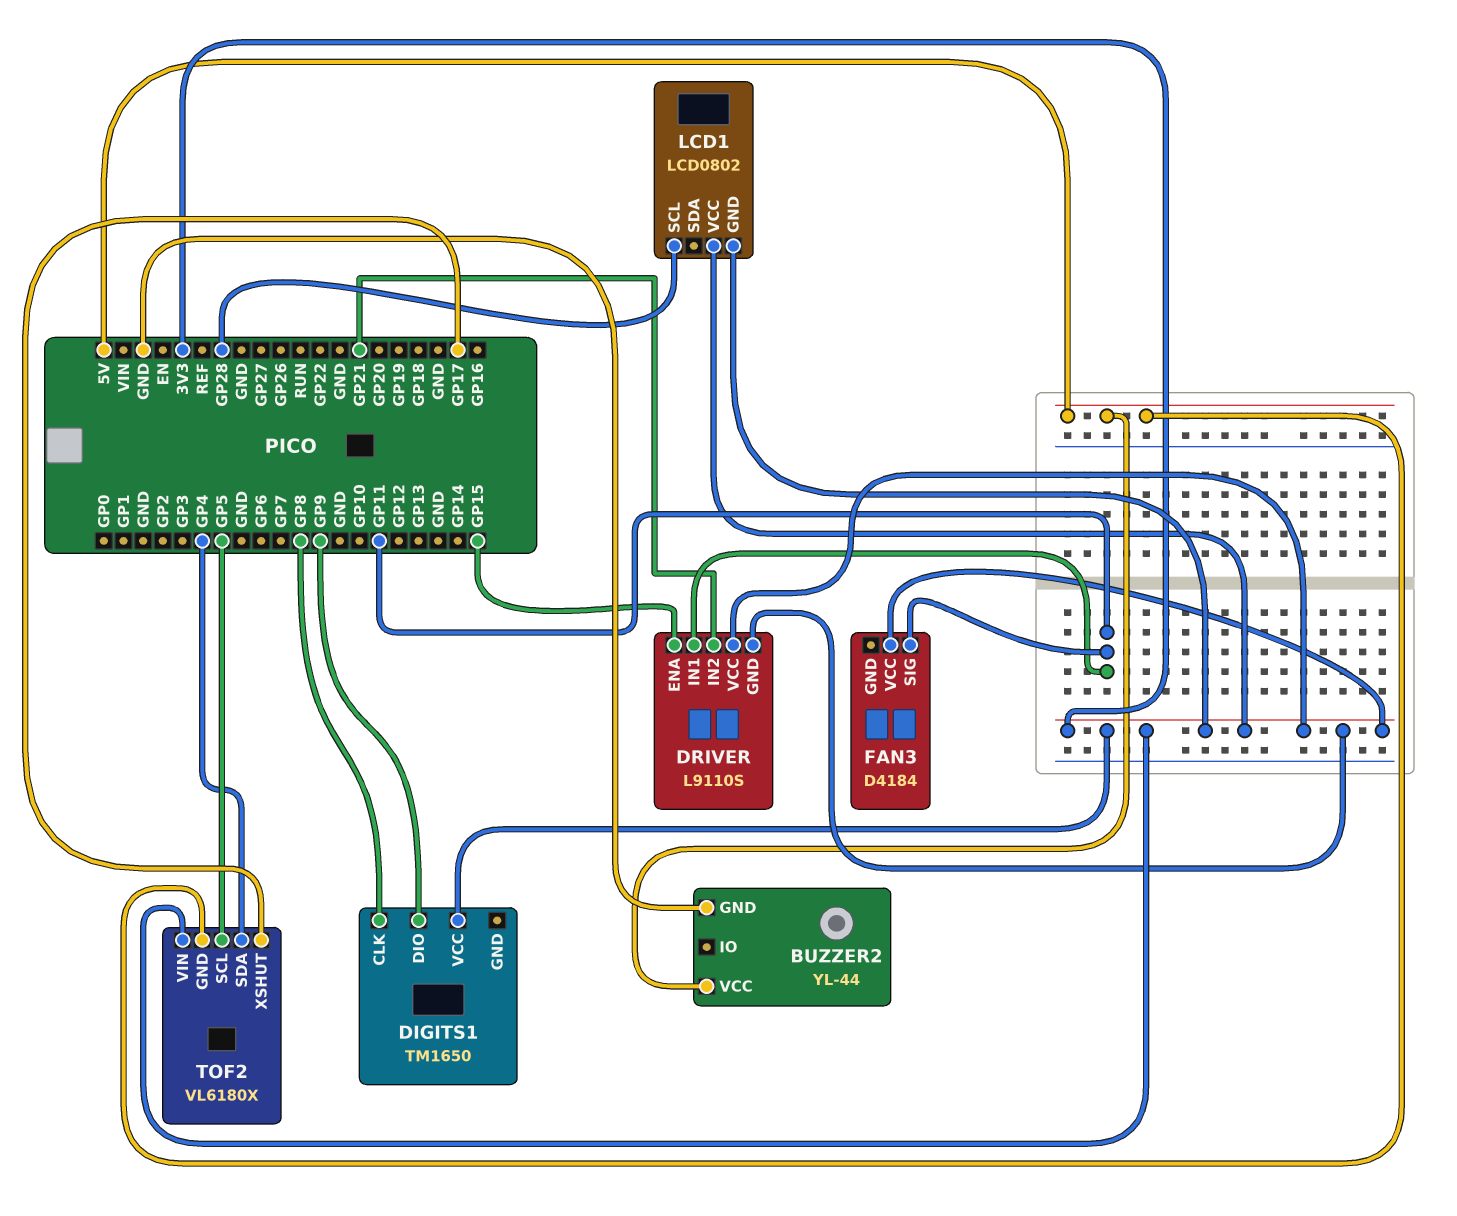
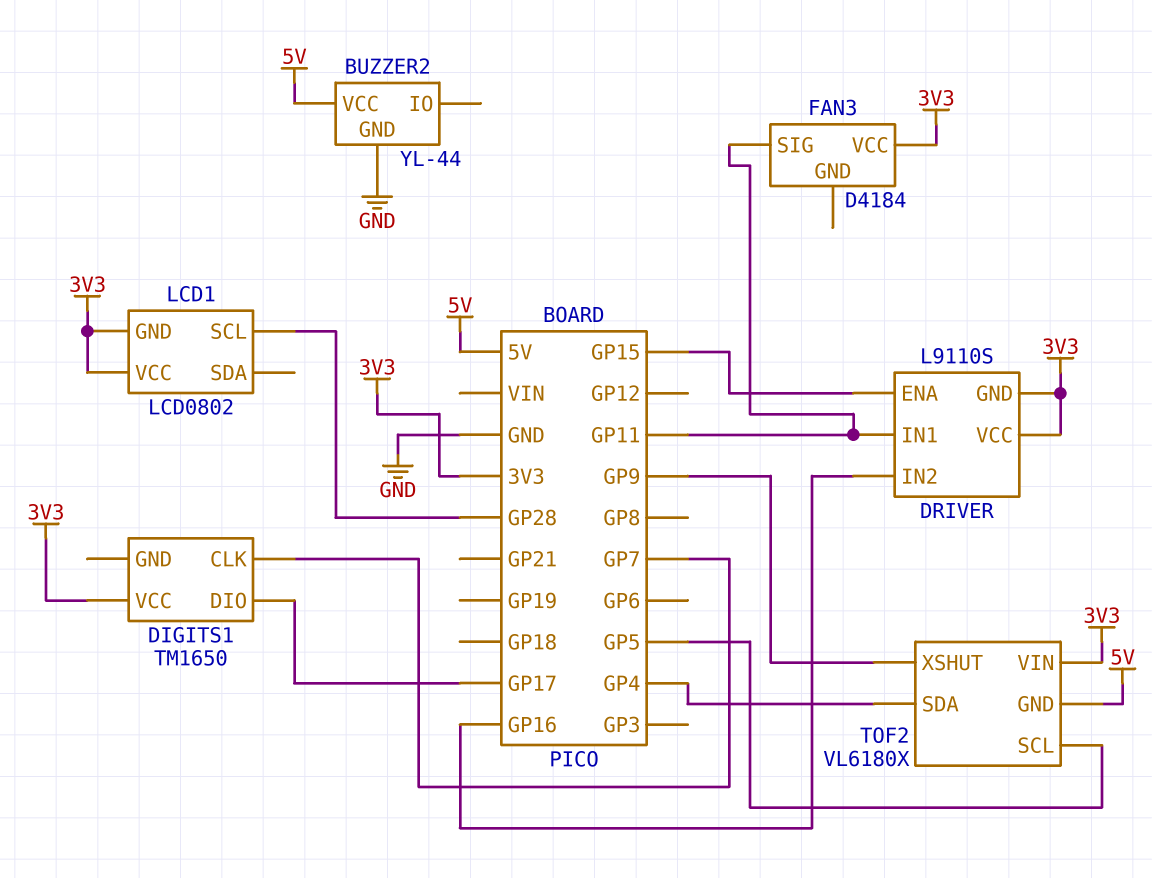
DIGITS1 pin CLK: GP8 -> GP7
DIGITS1 pin DIO: GP9 -> GP17
DRIVER pin IN2: GP21 -> GP16
TOF2 pin XSHUT: GP17 -> GP9

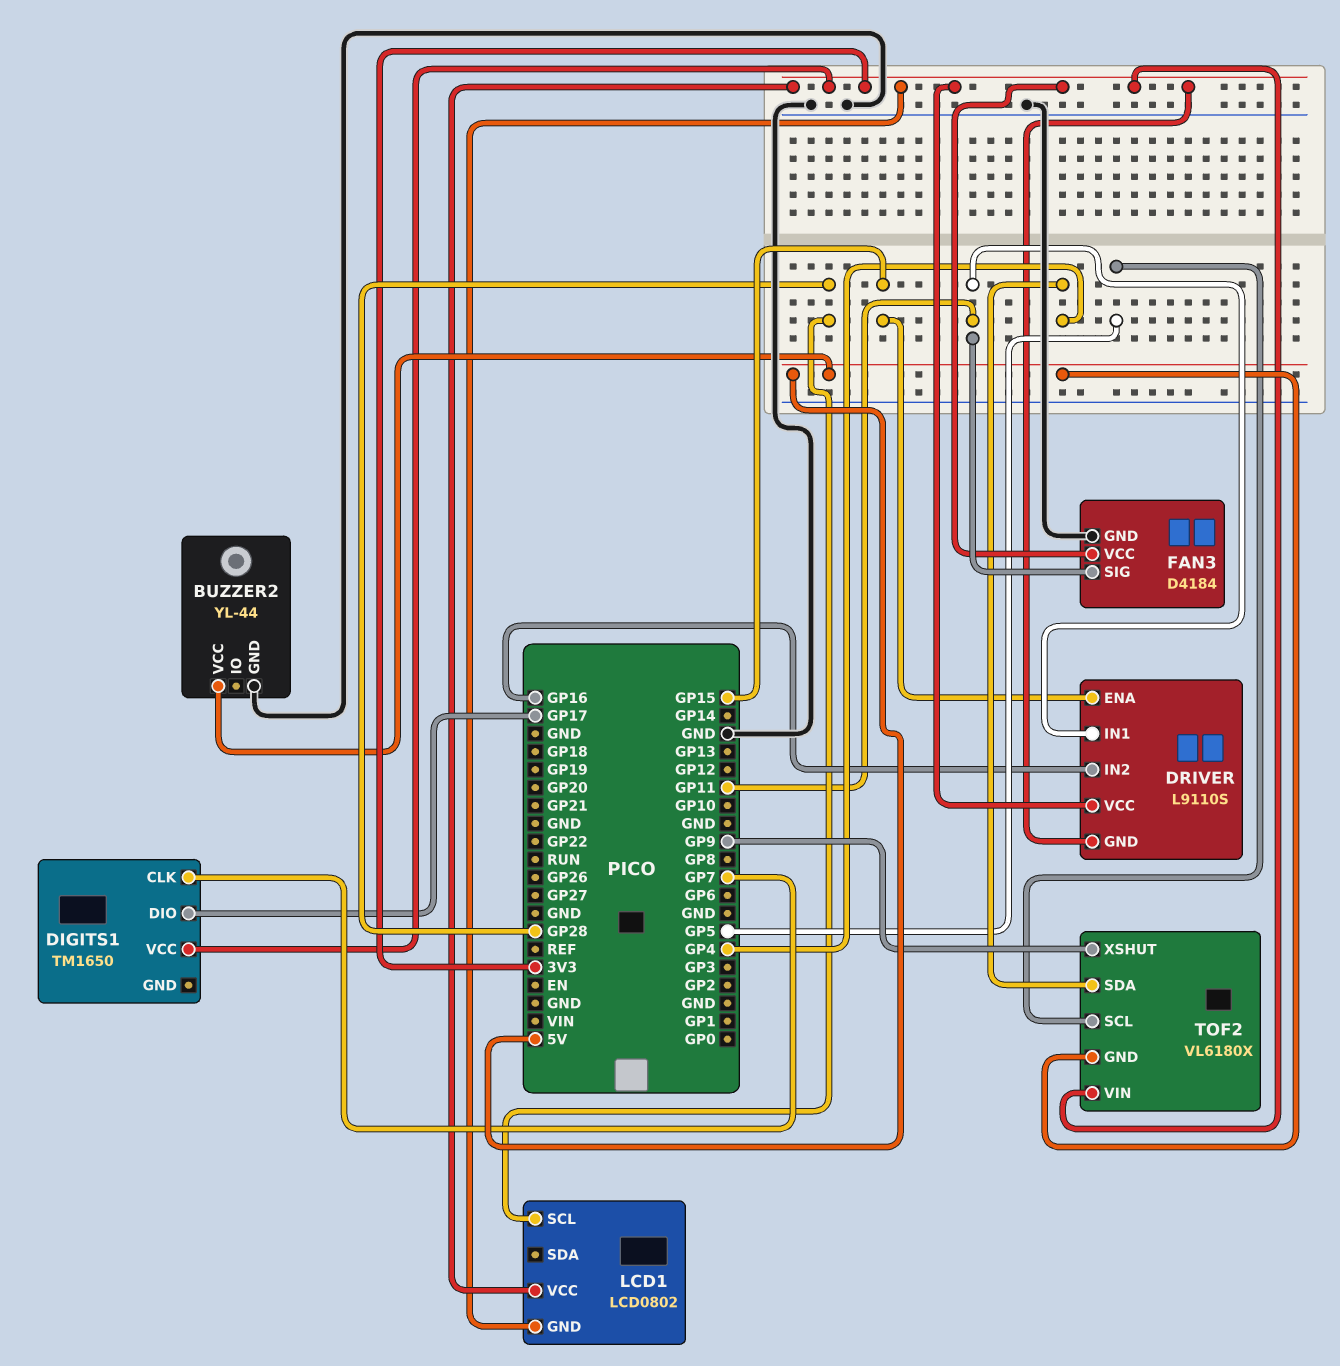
FAN3 pin GND: none -> GND

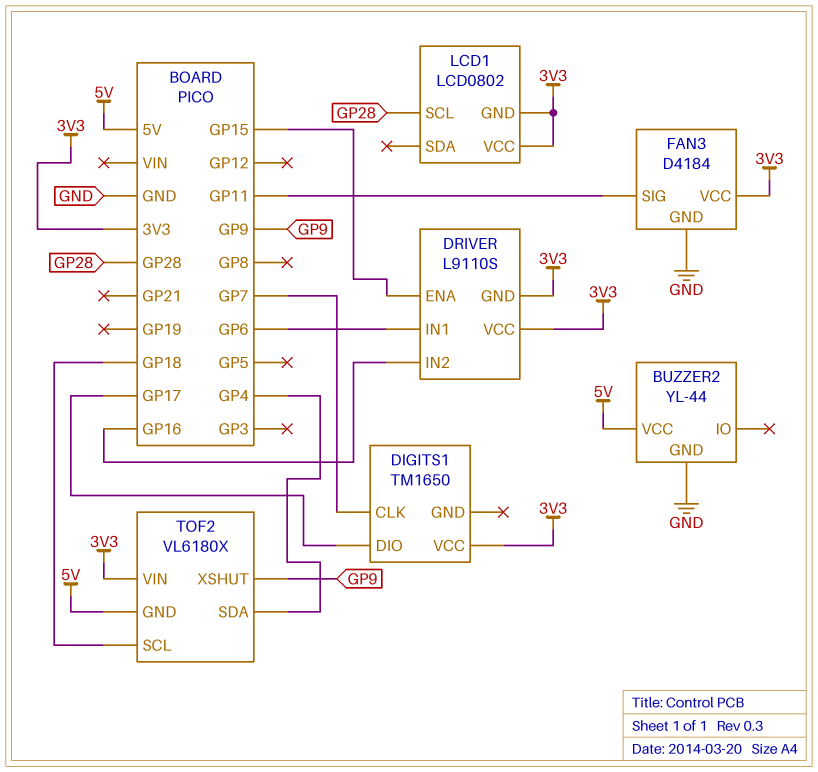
DRIVER pin IN1: GP11 -> GP6
TOF2 pin SCL: GP5 -> GP18

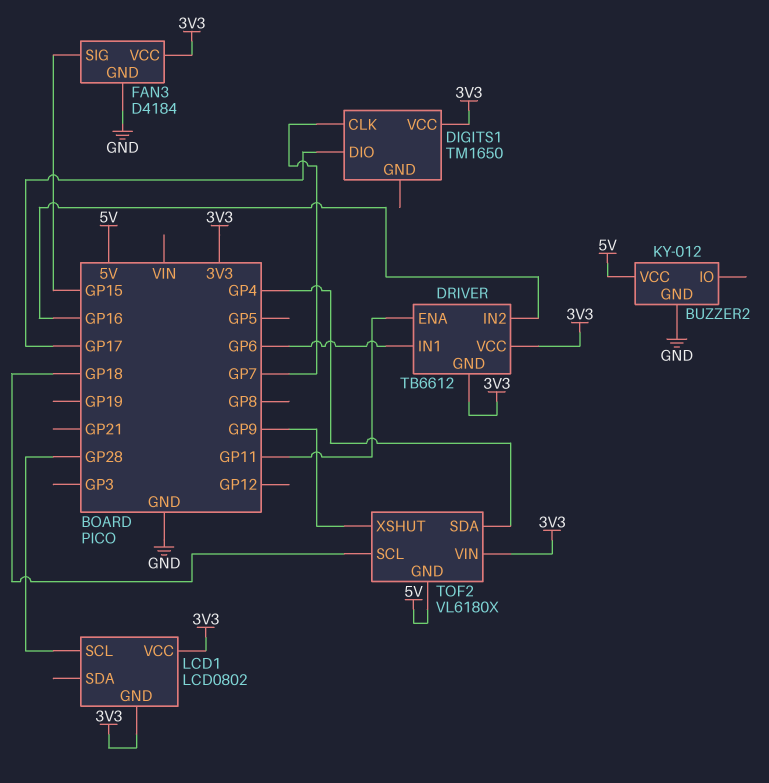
BUZZER2: YL-44 -> KY-012
DRIVER: L9110S -> TB6612
DRIVER pin ENA: GP15 -> GP11
FAN3 pin SIG: GP11 -> GP15

